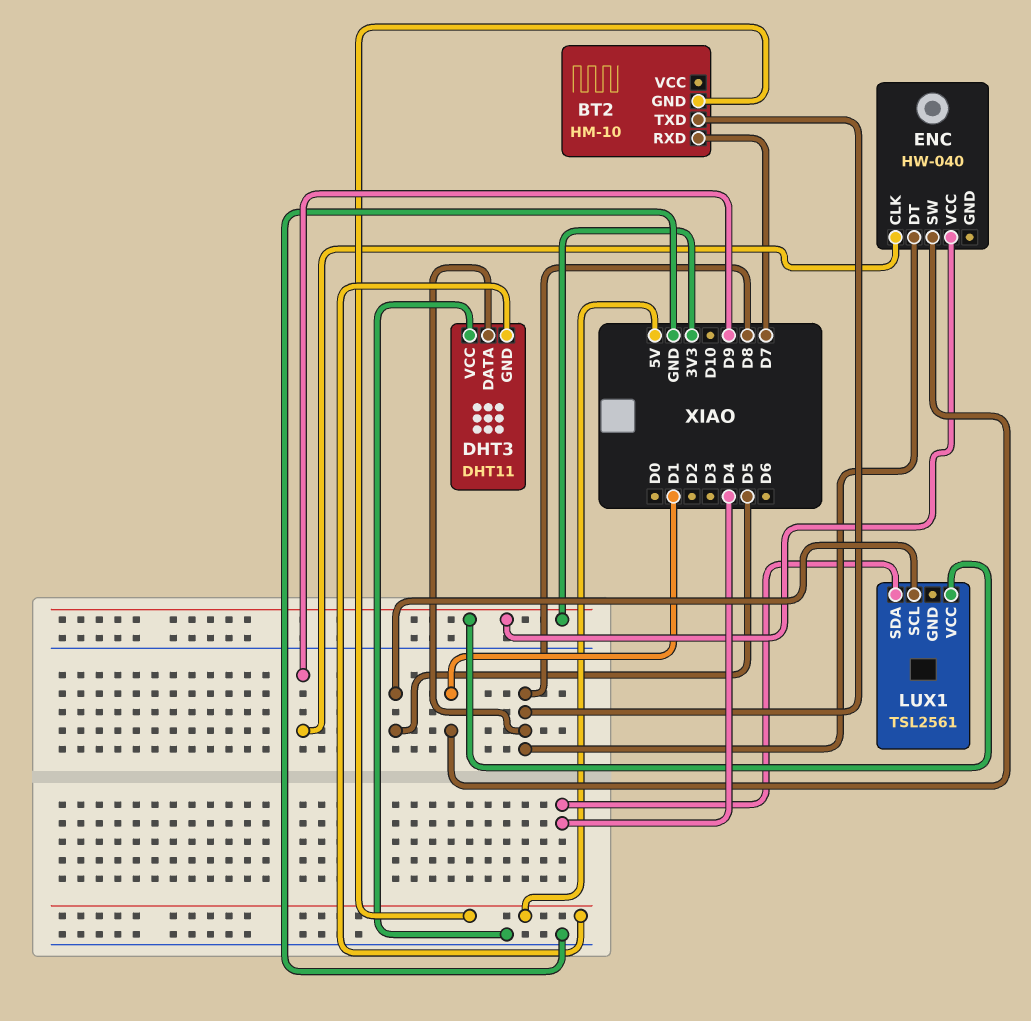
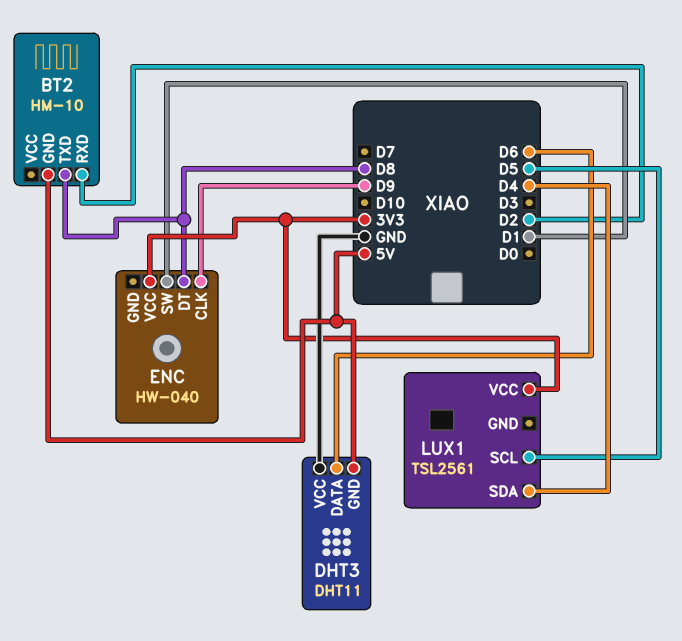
BT2 pin RXD: D7 -> D2
DHT3 pin DATA: D8 -> D6

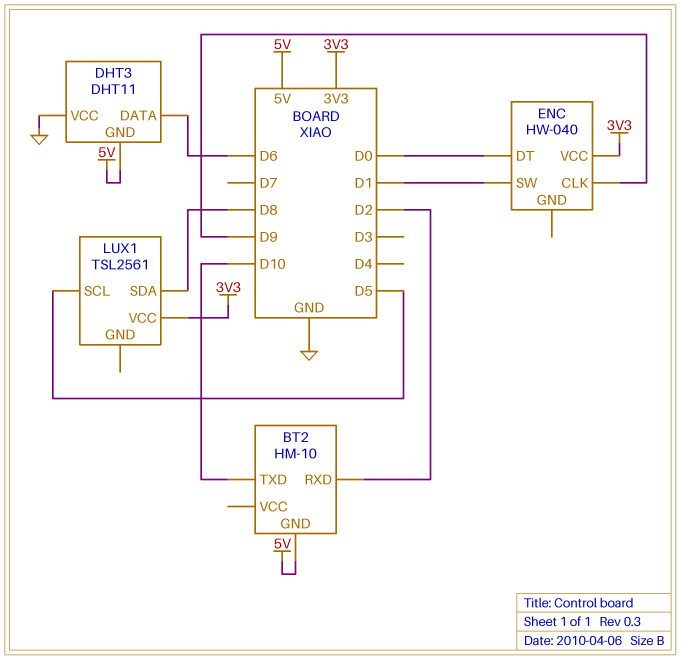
BT2 pin TXD: D8 -> D10
ENC pin DT: D8 -> D0
LUX1 pin SDA: D4 -> D8

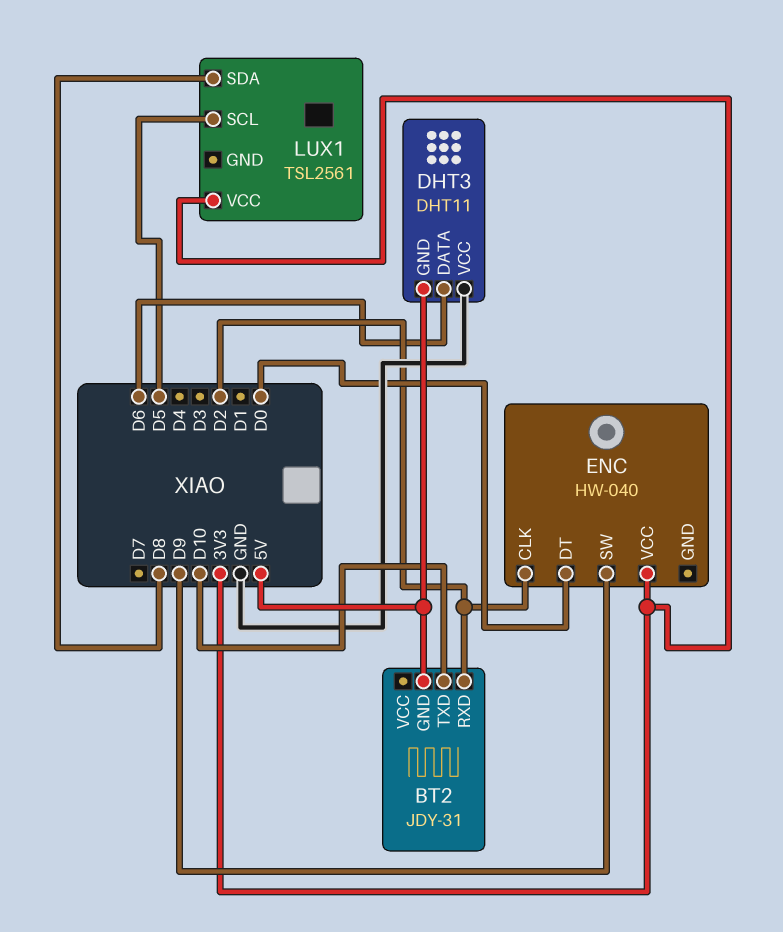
BT2: HM-10 -> JDY-31
ENC pin CLK: D9 -> D2
ENC pin SW: D1 -> D9

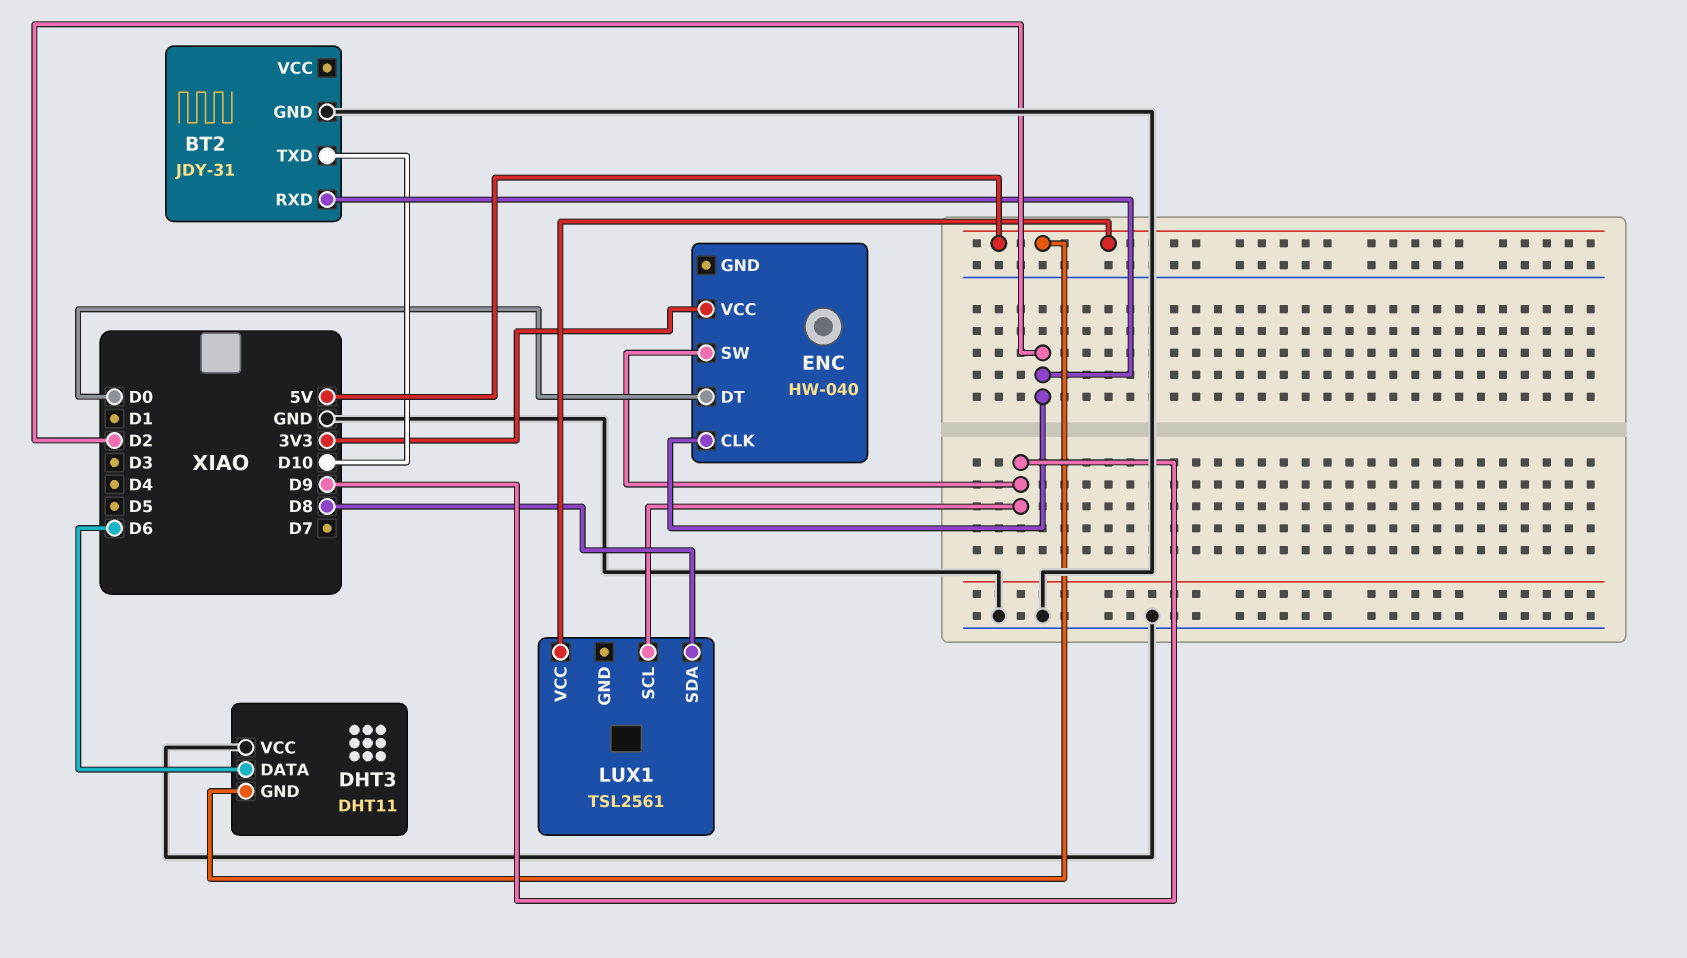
BT2 pin GND: 5V -> GND
LUX1 pin SCL: D5 -> D9
LUX1 pin VCC: 3V3 -> 5V

